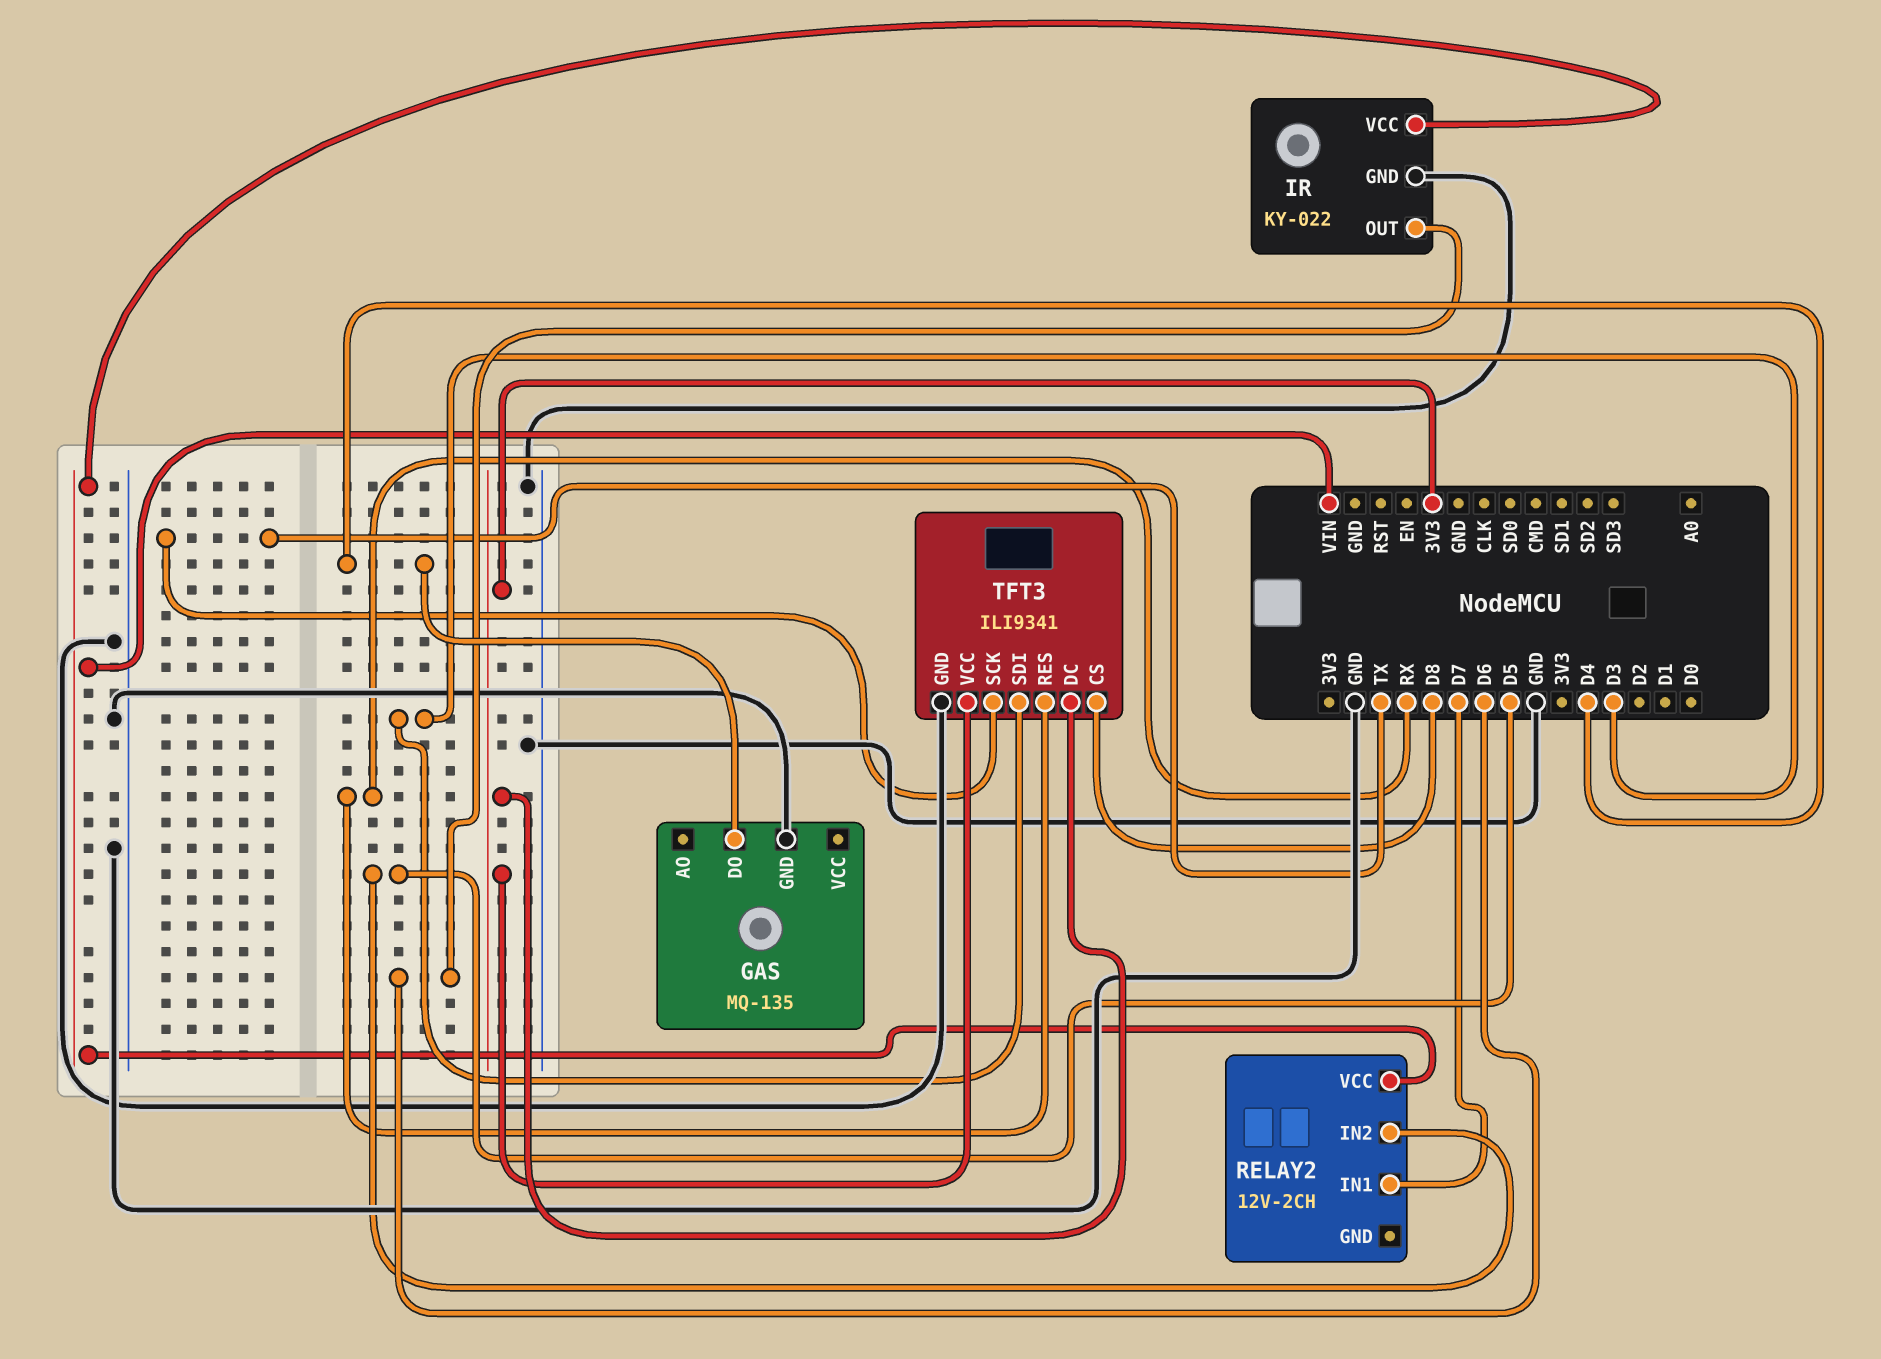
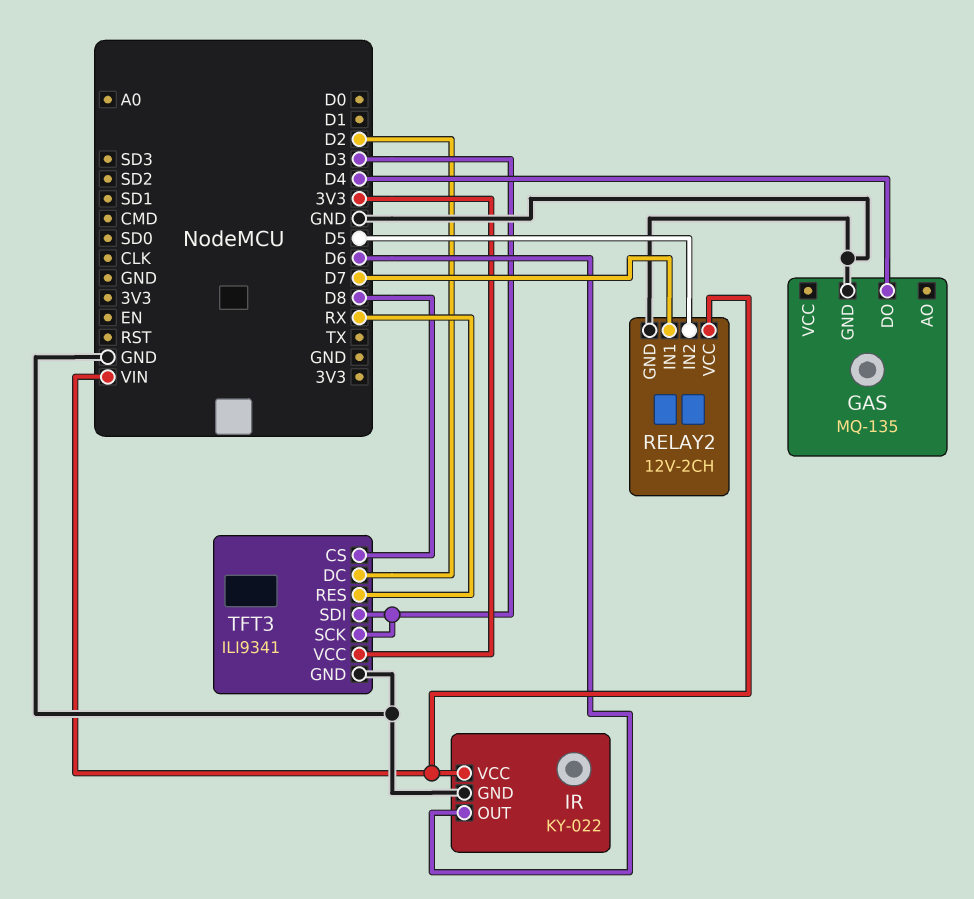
RELAY2 pin GND: none -> GND
TFT3 pin DC: 3V3 -> D2
TFT3 pin SCK: TX -> D3

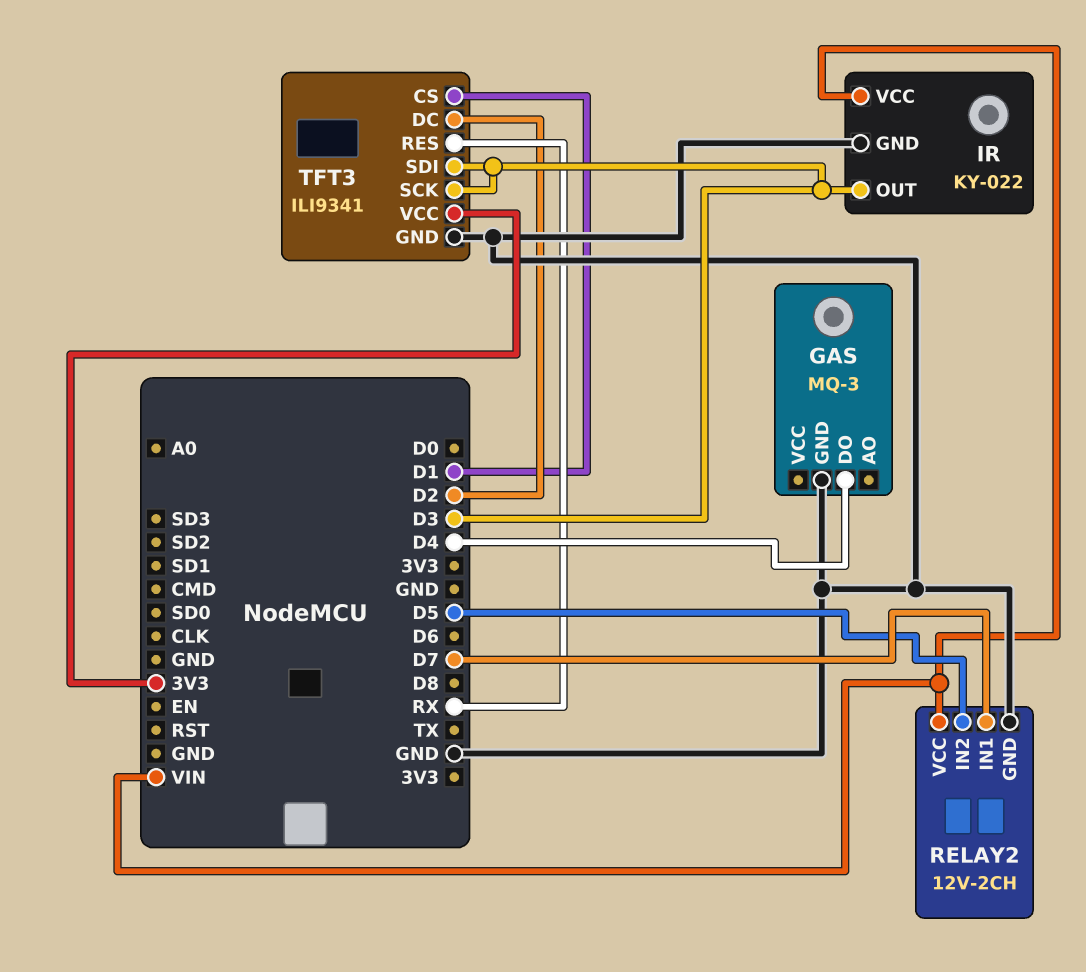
GAS: MQ-135 -> MQ-3
IR pin OUT: D6 -> D3
TFT3 pin CS: D8 -> D1

